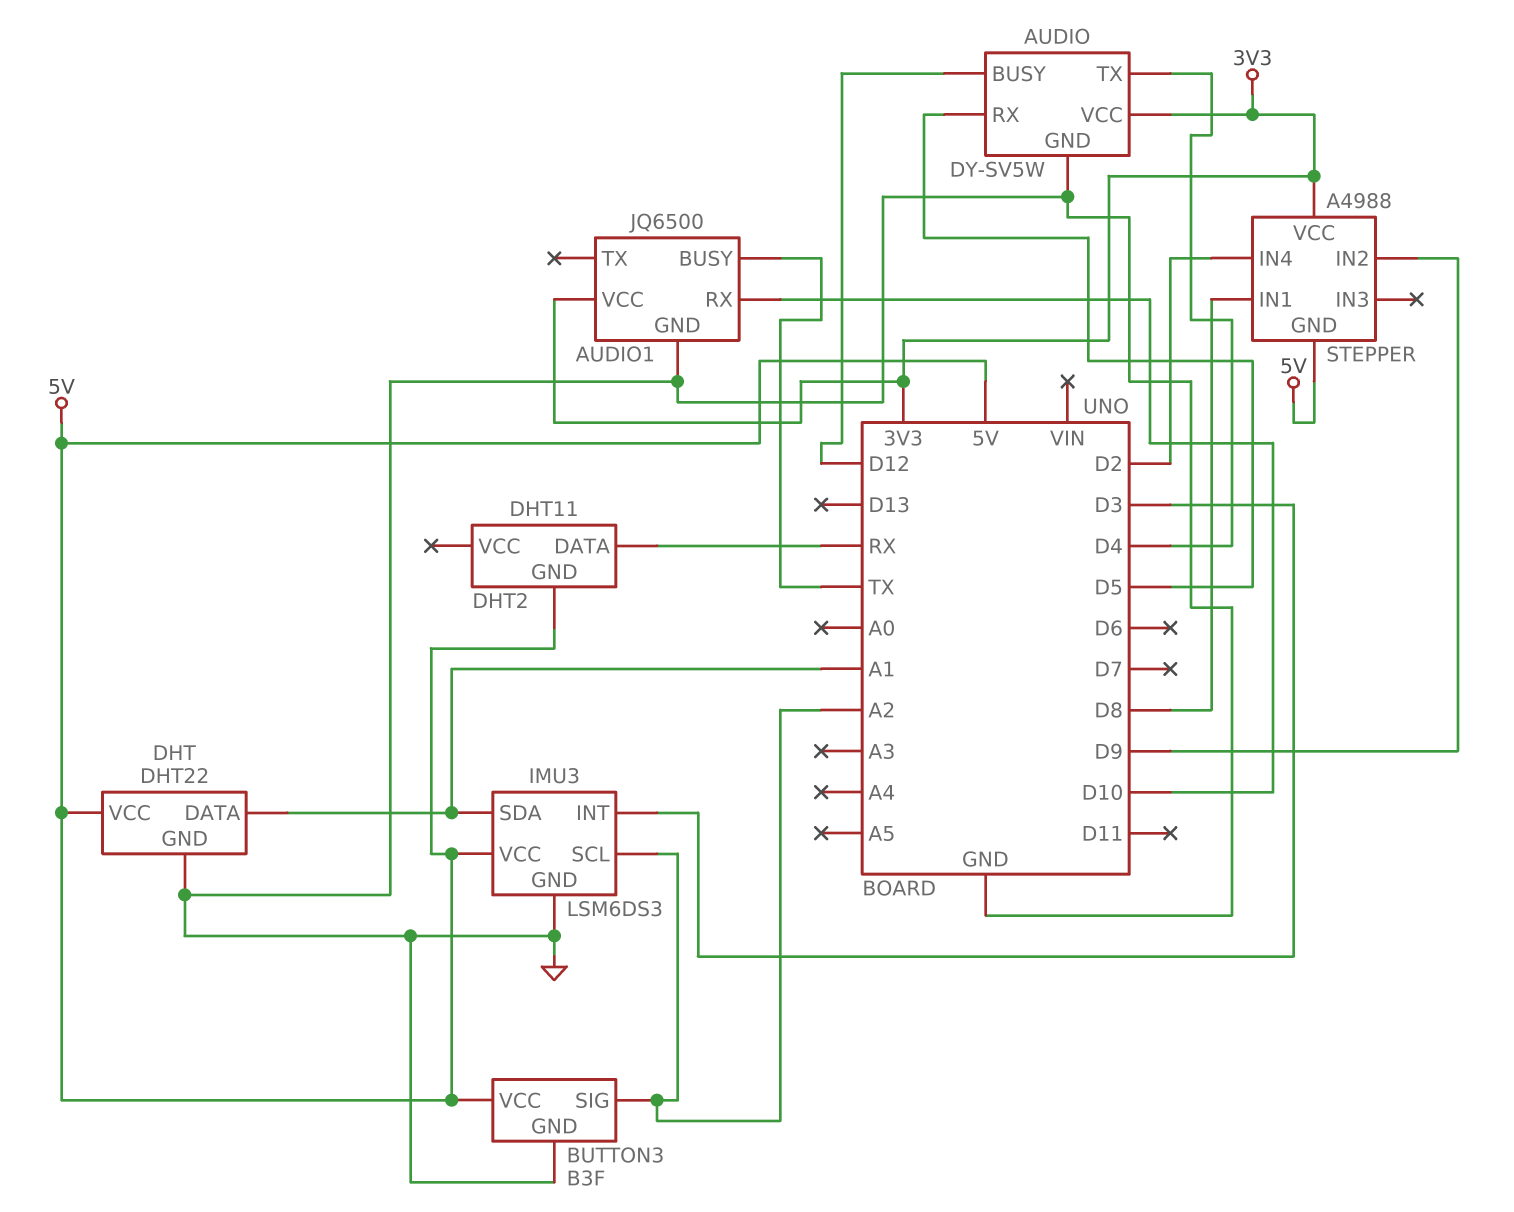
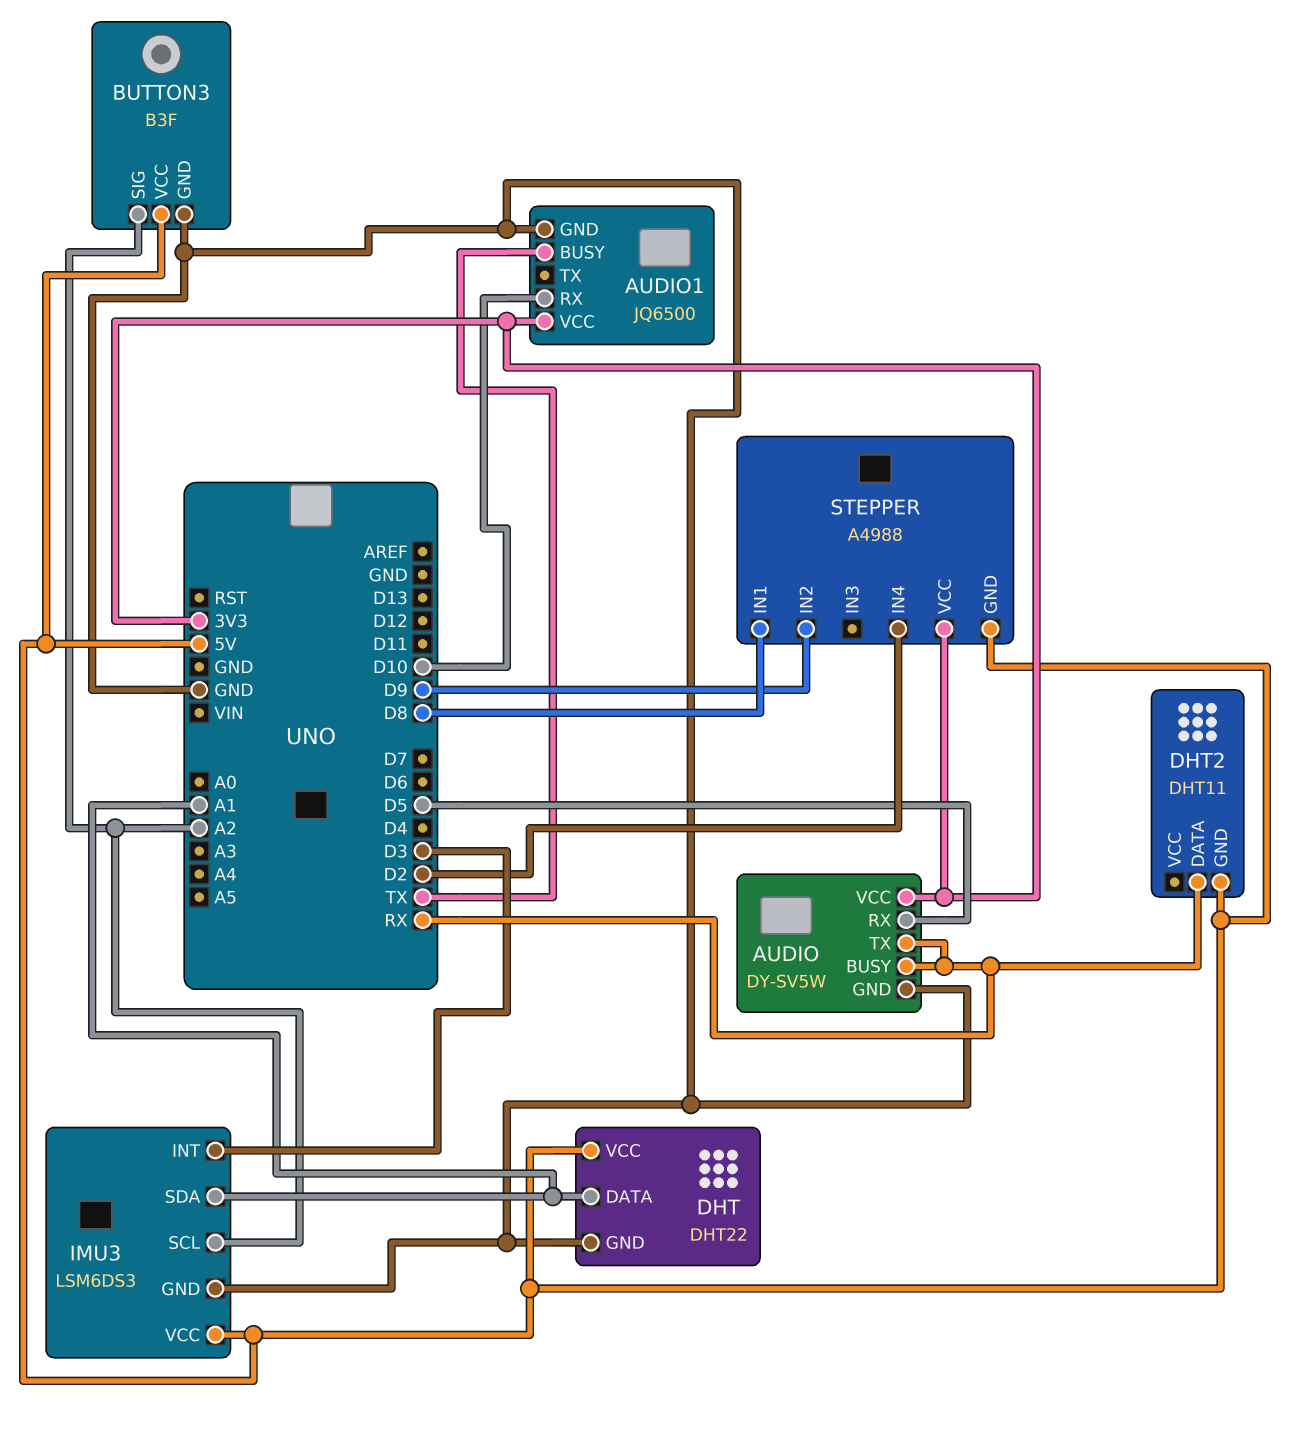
AUDIO pin BUSY: D12 -> RX
AUDIO pin TX: D4 -> RX

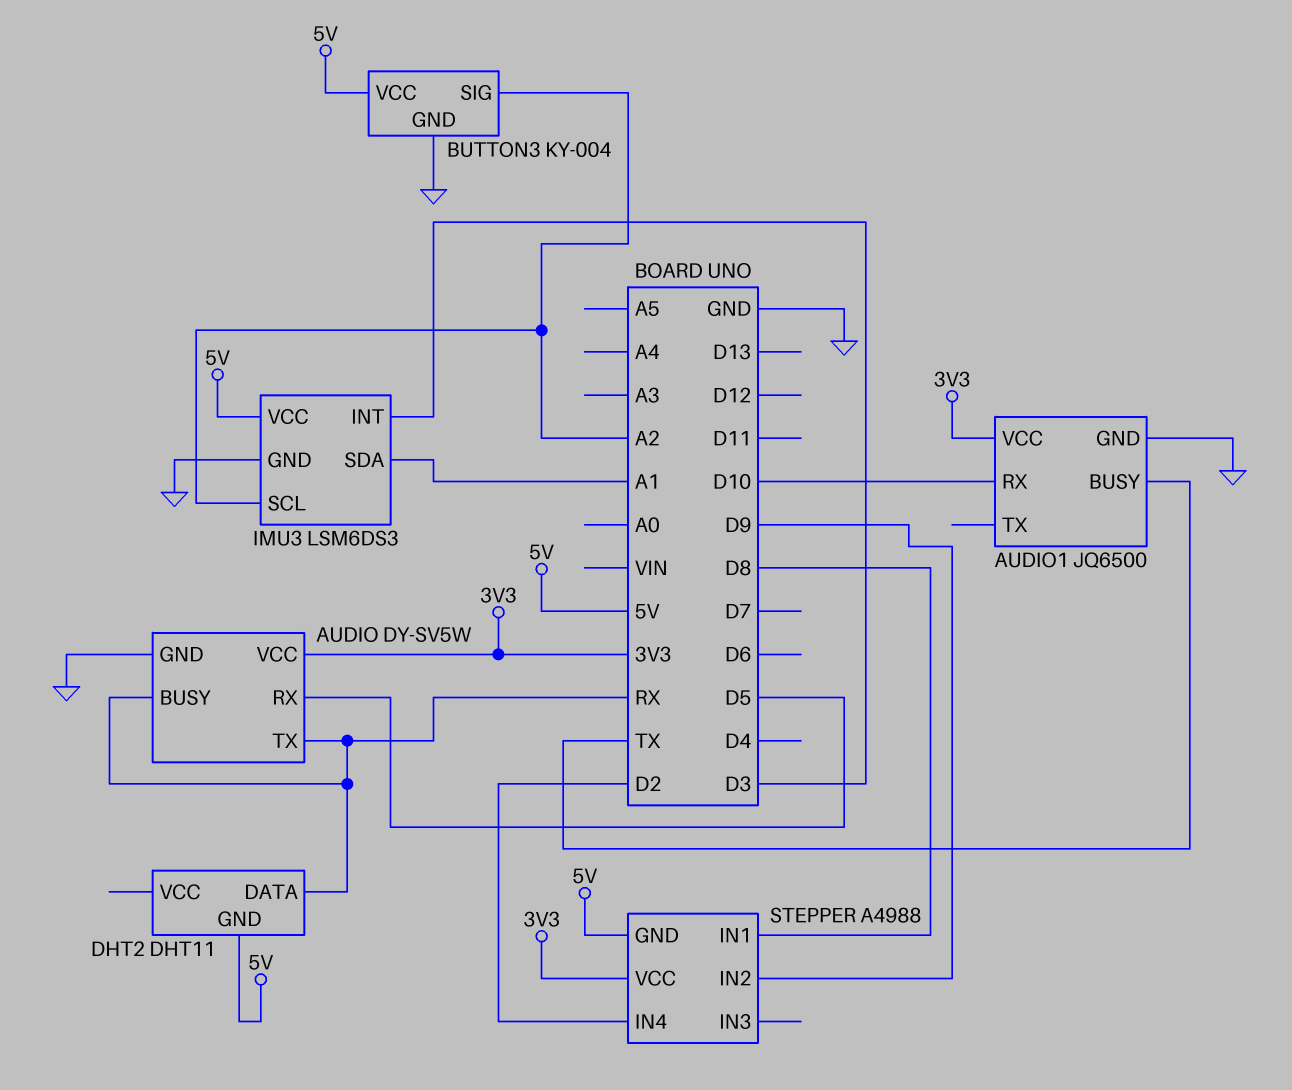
BUTTON3: B3F -> KY-004
DHT: DHT22 -> none
DHT pin DATA: A1 -> none
DHT pin GND: GND -> none
DHT pin VCC: 5V -> none

